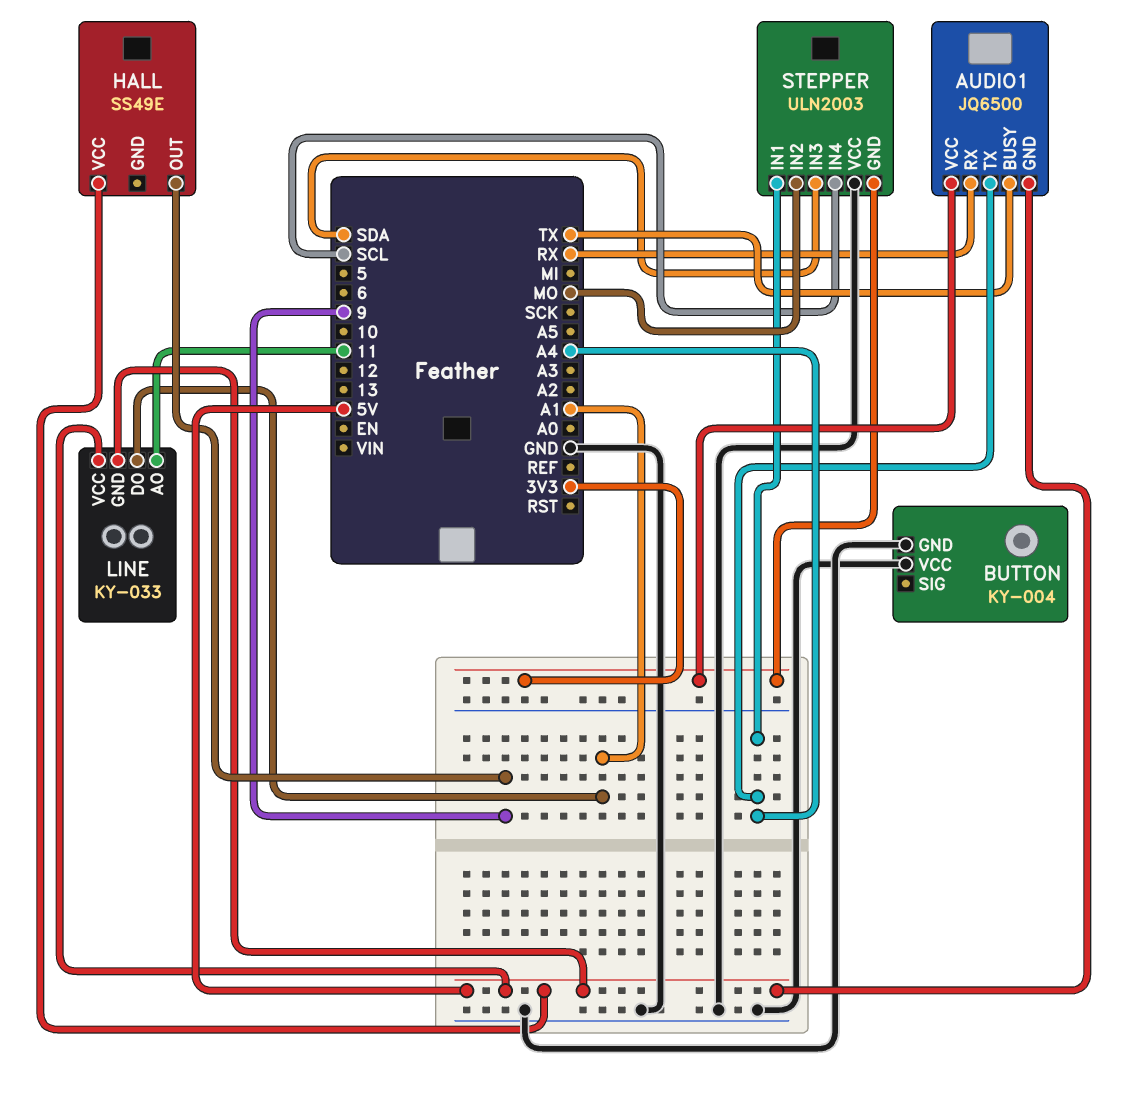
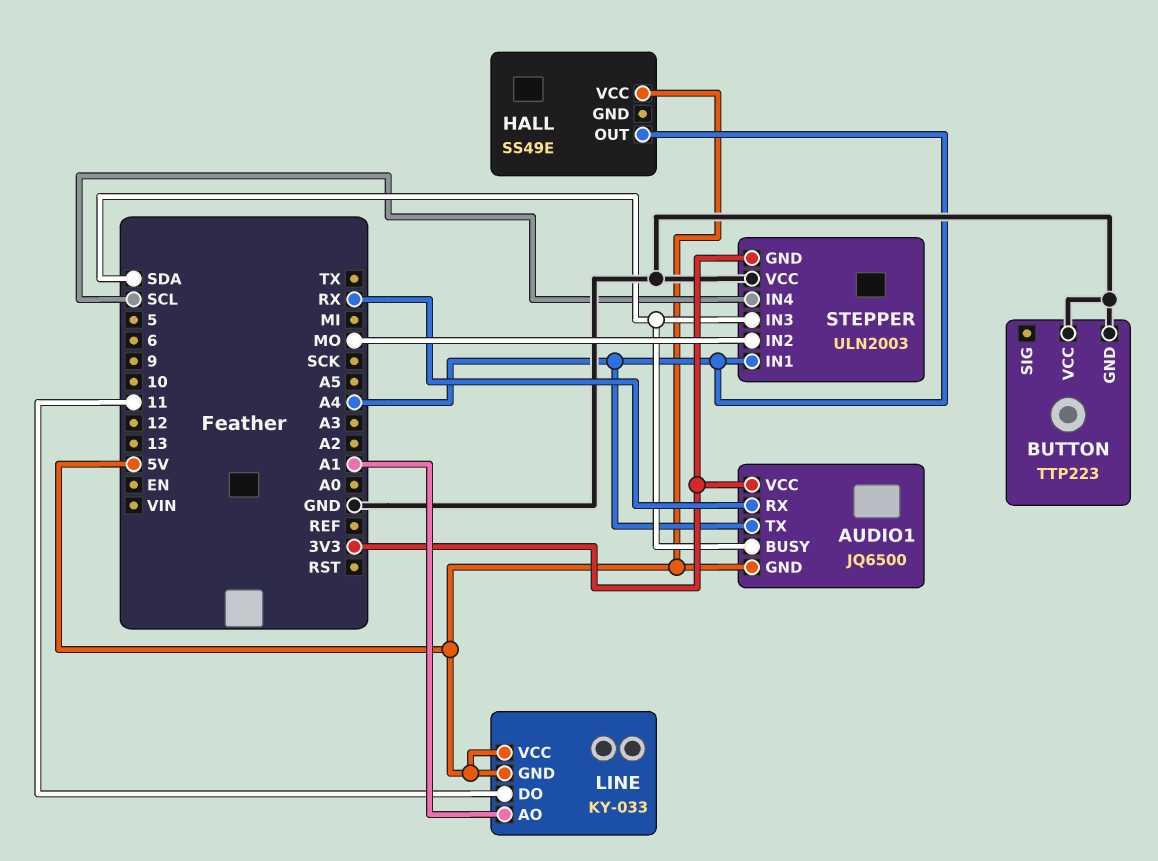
AUDIO1 pin BUSY: TX -> SDA
BUTTON: KY-004 -> TTP223
HALL pin OUT: 9 -> A4
LINE pin AO: 11 -> A1
LINE pin DO: A1 -> 11

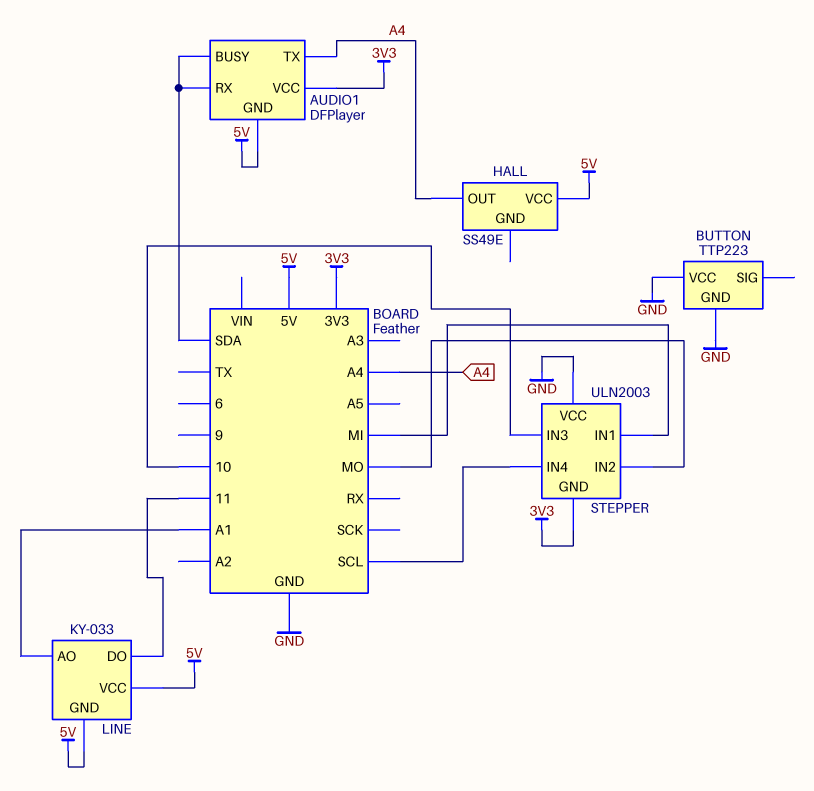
AUDIO1: JQ6500 -> DFPlayer
AUDIO1 pin RX: RX -> SDA
STEPPER pin IN1: A4 -> MI
STEPPER pin IN3: SDA -> 10

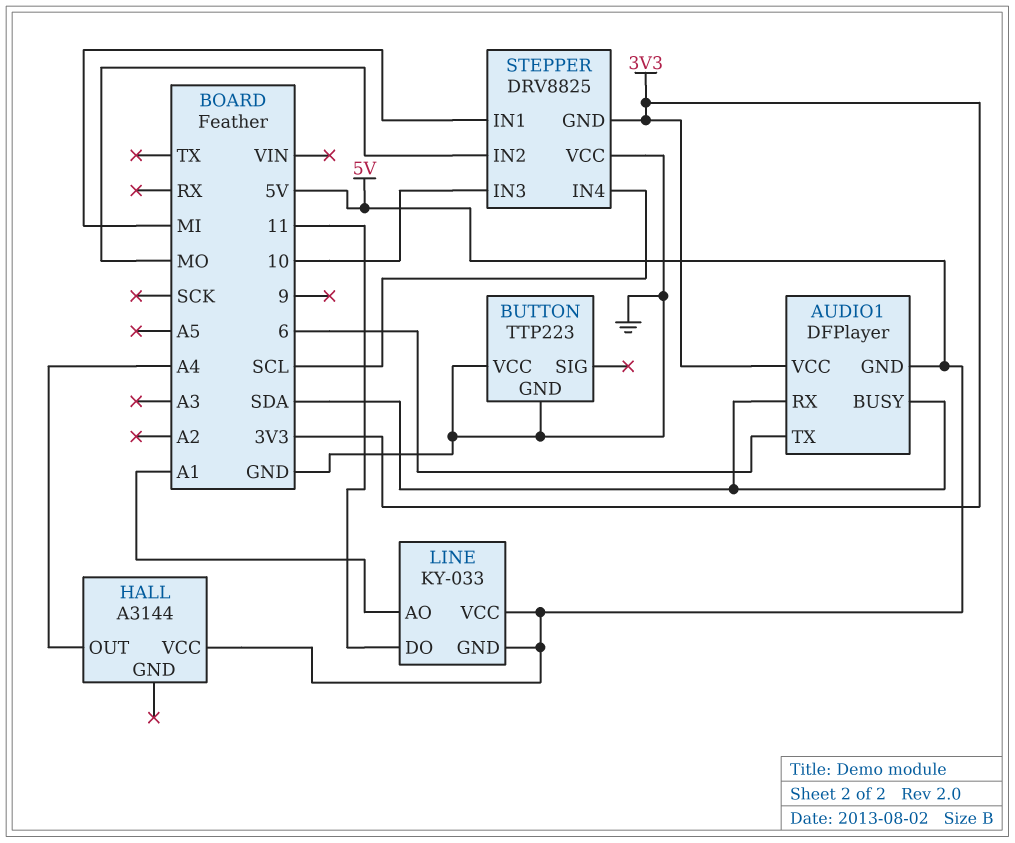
AUDIO1 pin TX: A4 -> 6
HALL: SS49E -> A3144
STEPPER: ULN2003 -> DRV8825

